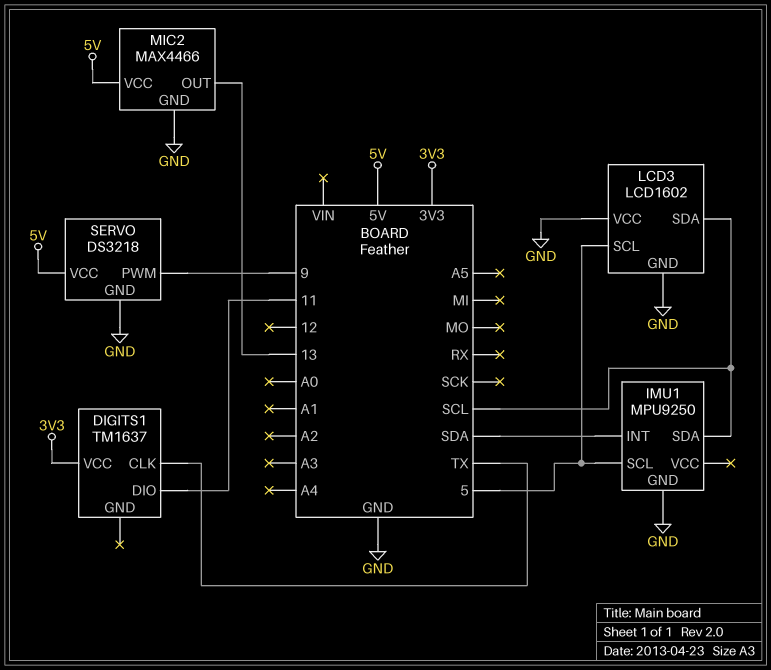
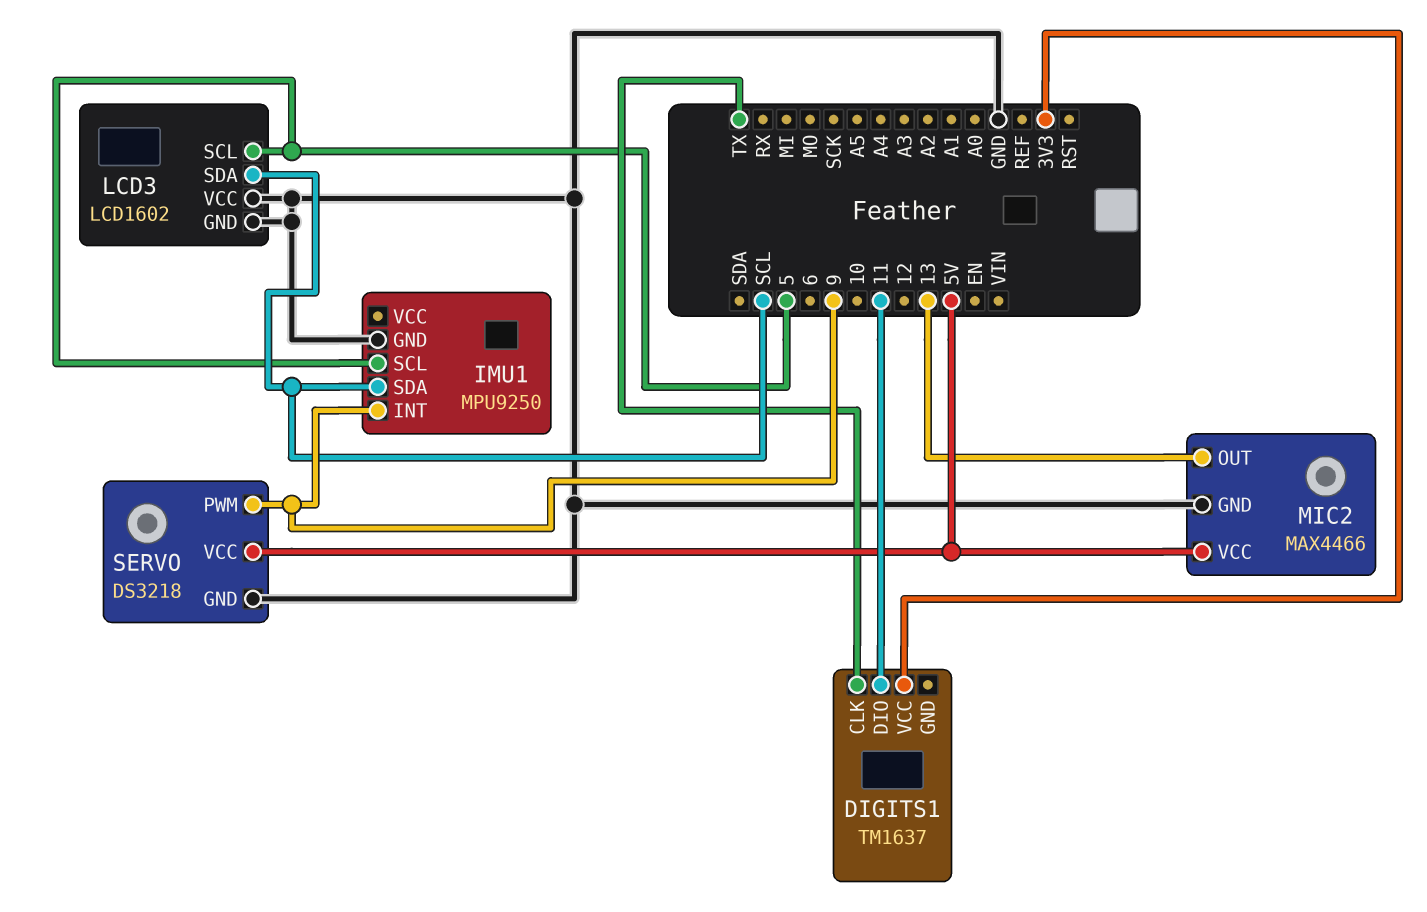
IMU1 pin INT: SDA -> 9

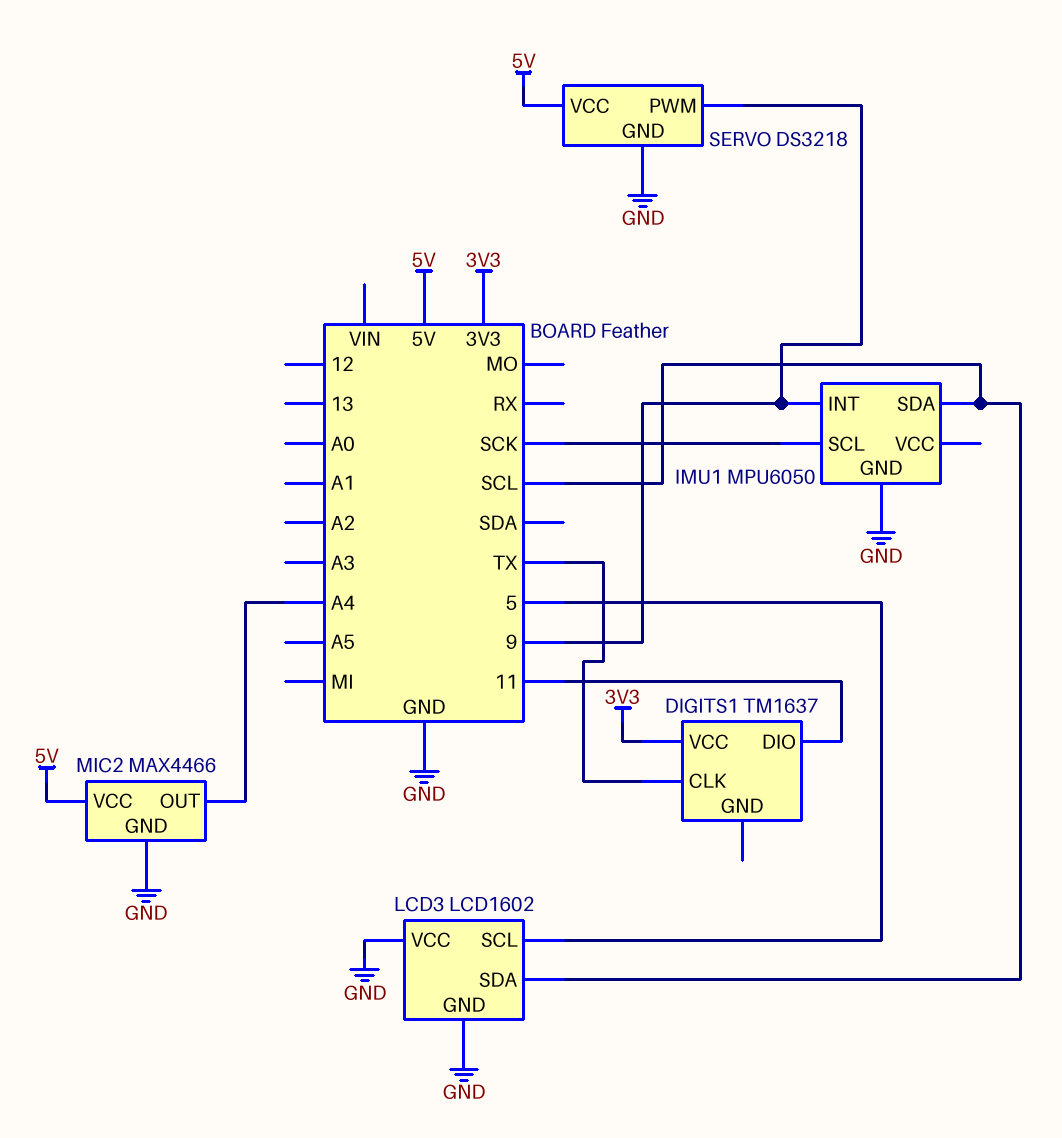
IMU1: MPU9250 -> MPU6050
IMU1 pin SCL: 5 -> SCK
MIC2 pin OUT: 13 -> A4

